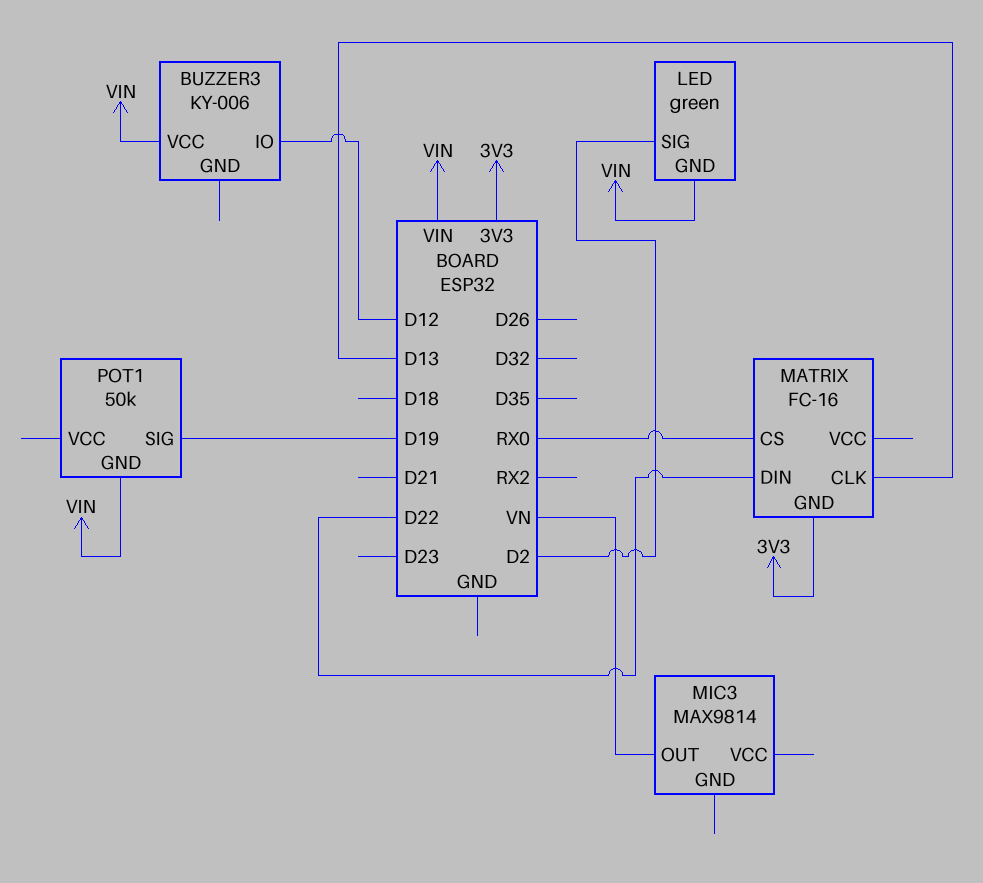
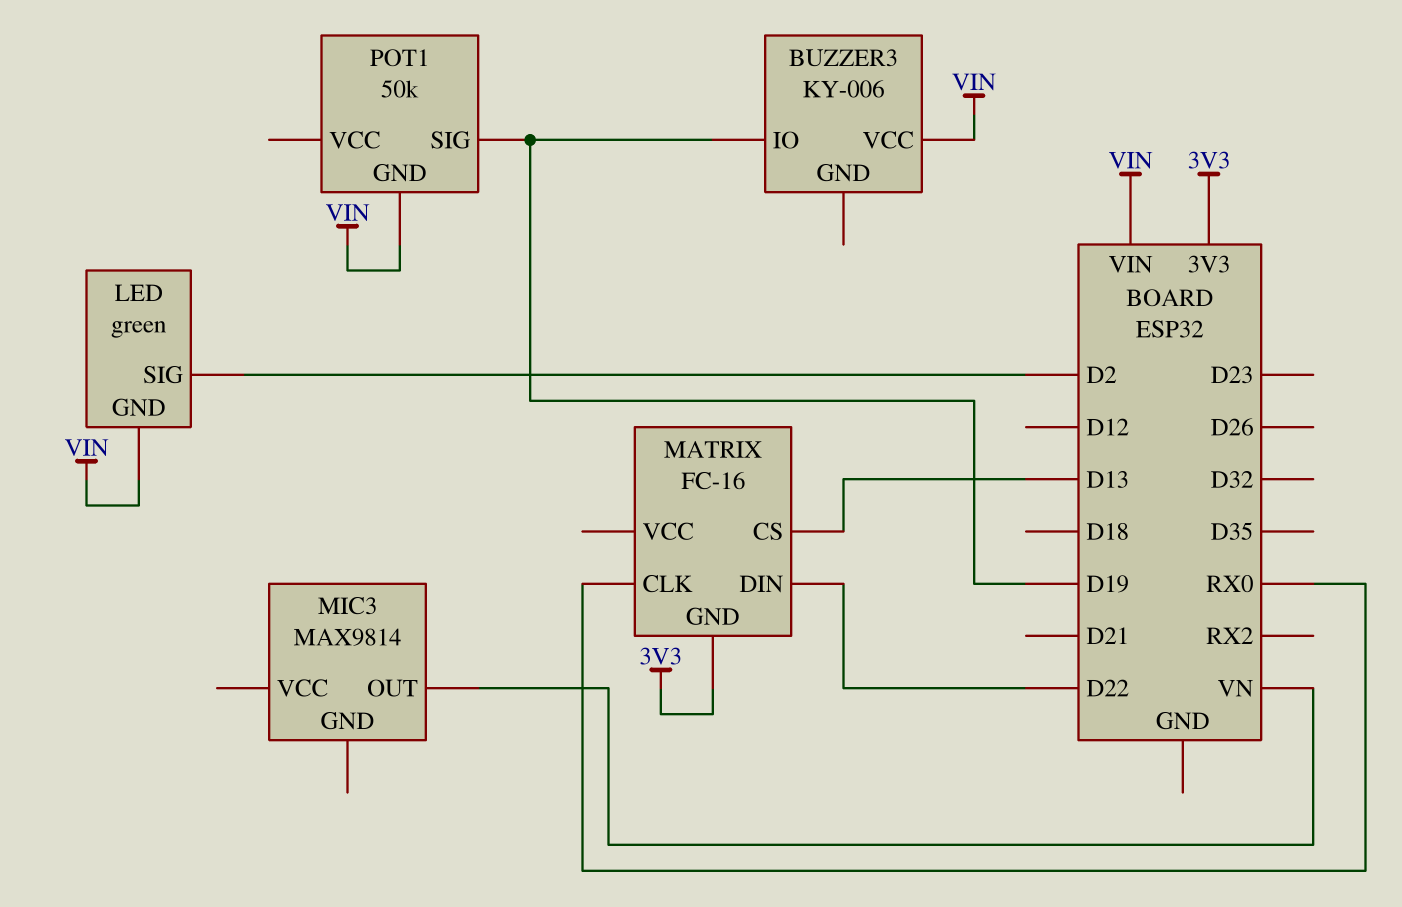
BUZZER3 pin IO: D12 -> D19
MATRIX pin CLK: D13 -> RX0
MATRIX pin CS: RX0 -> D13

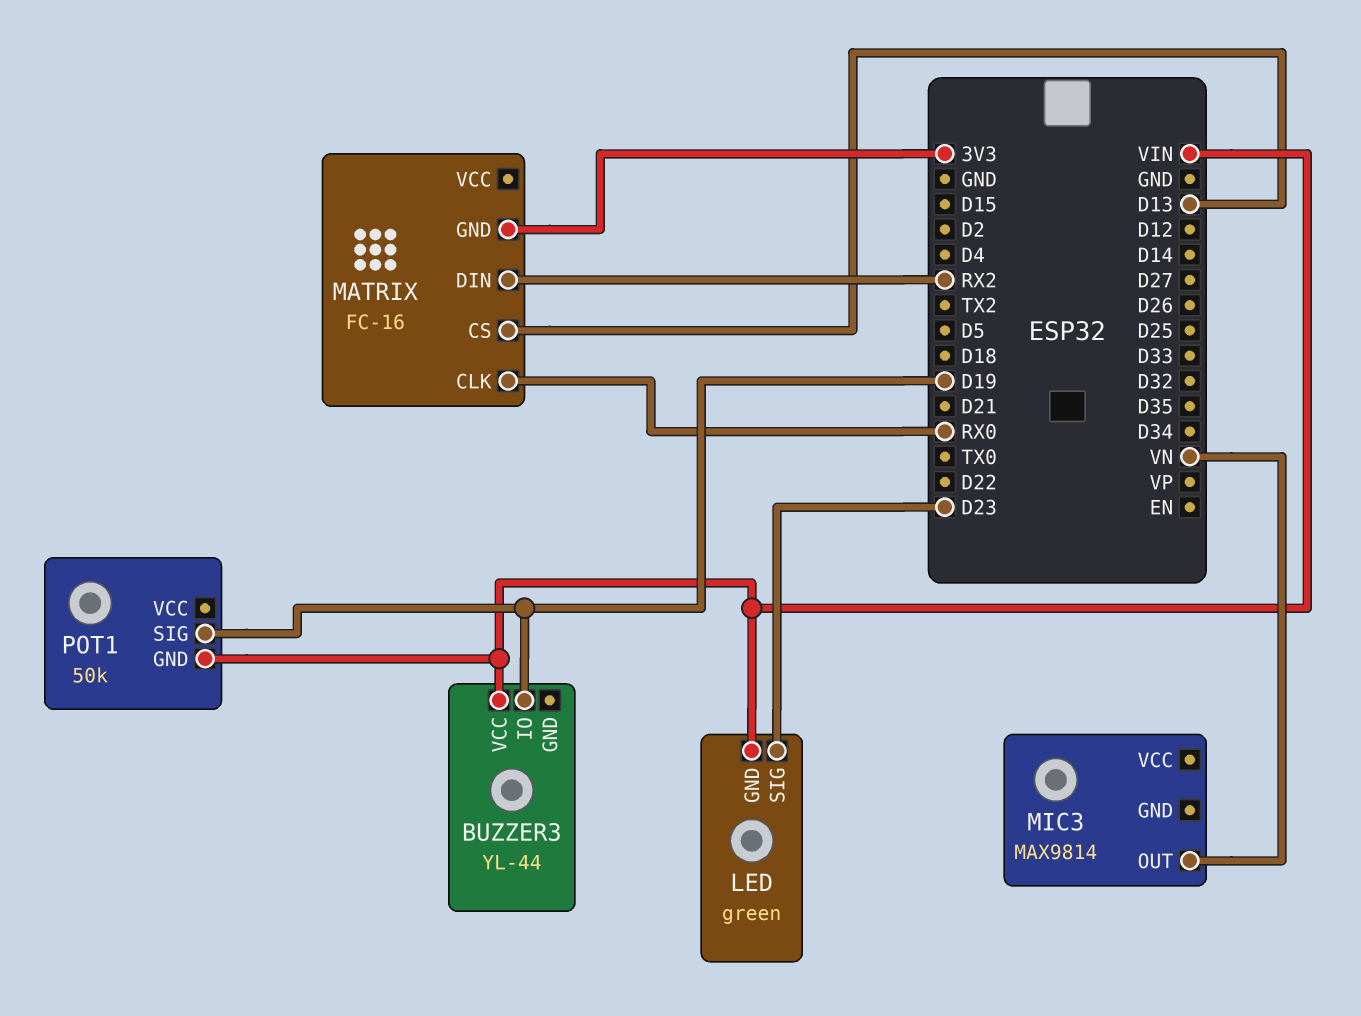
BUZZER3: KY-006 -> YL-44
LED pin SIG: D2 -> D23
MATRIX pin DIN: D22 -> RX2

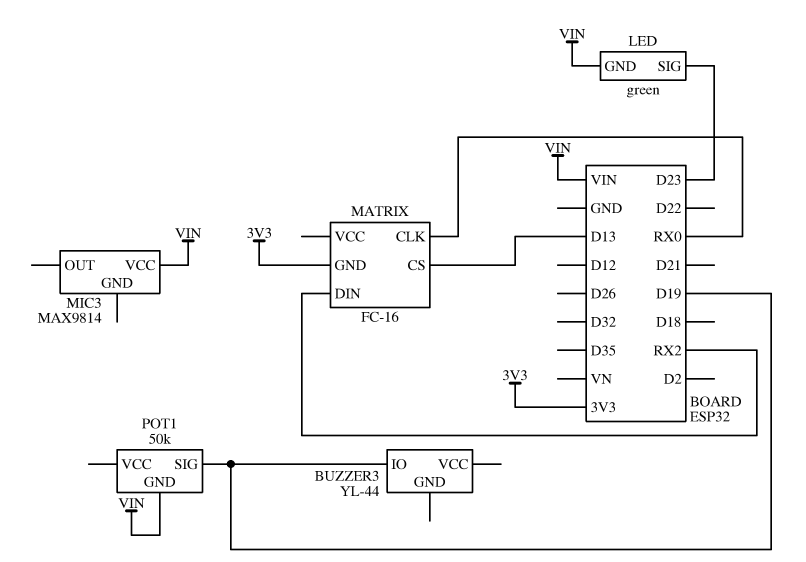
BUZZER3 pin VCC: VIN -> none
MIC3 pin OUT: VN -> none
MIC3 pin VCC: none -> VIN

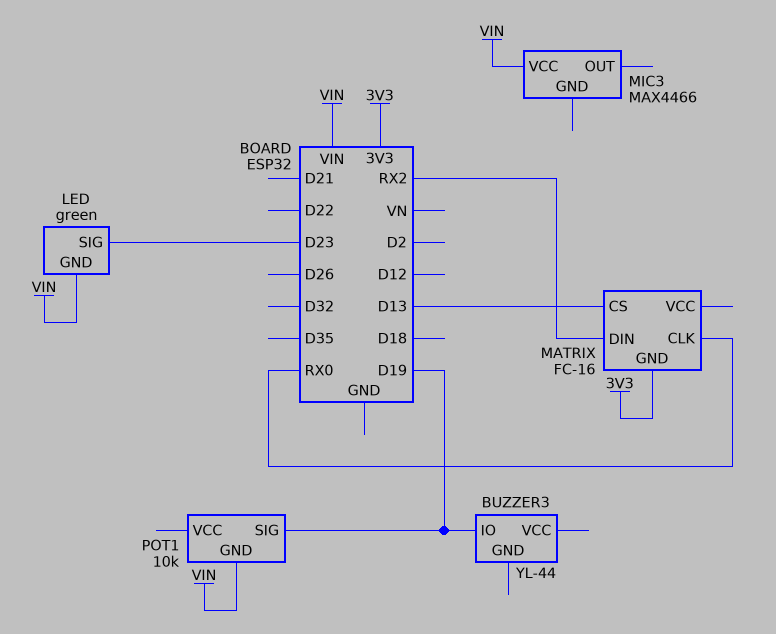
MIC3: MAX9814 -> MAX4466
POT1: 50k -> 10k

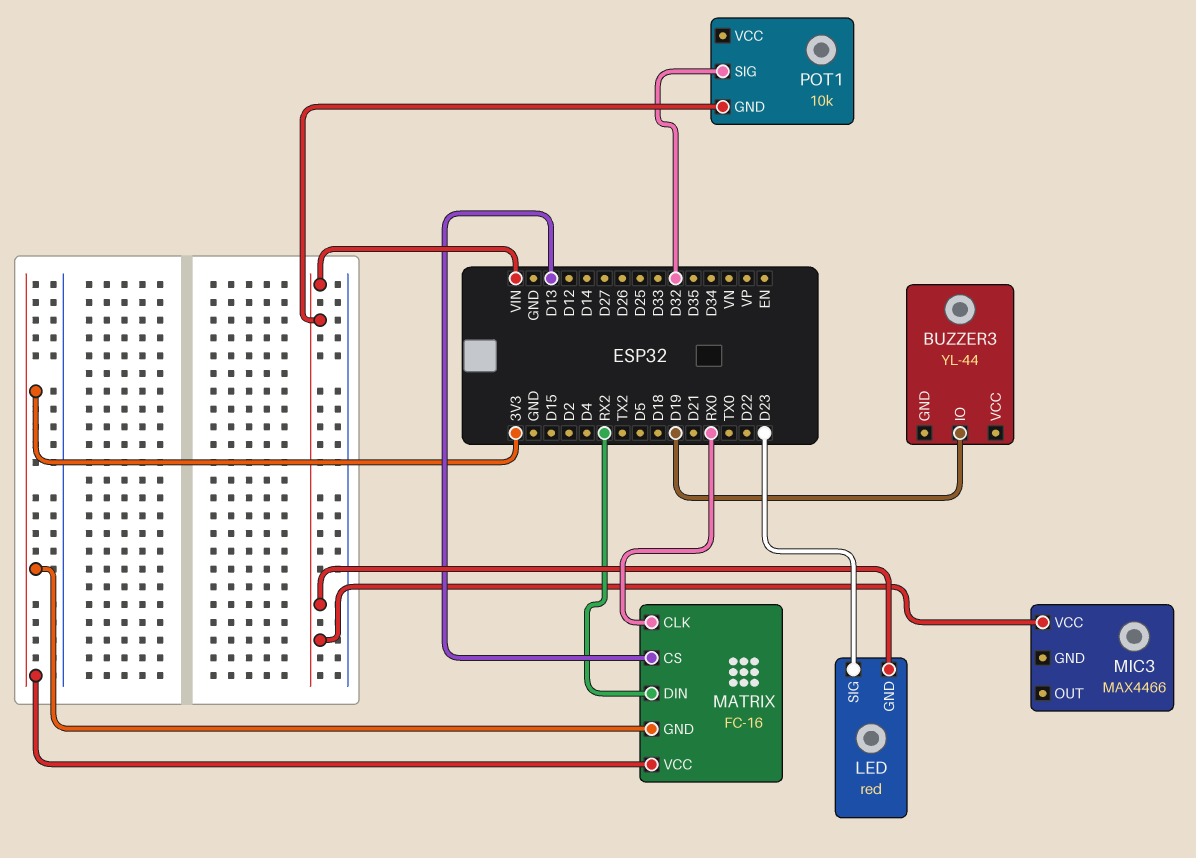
LED: green -> red
MATRIX pin VCC: none -> 3V3
POT1 pin SIG: D19 -> D32

